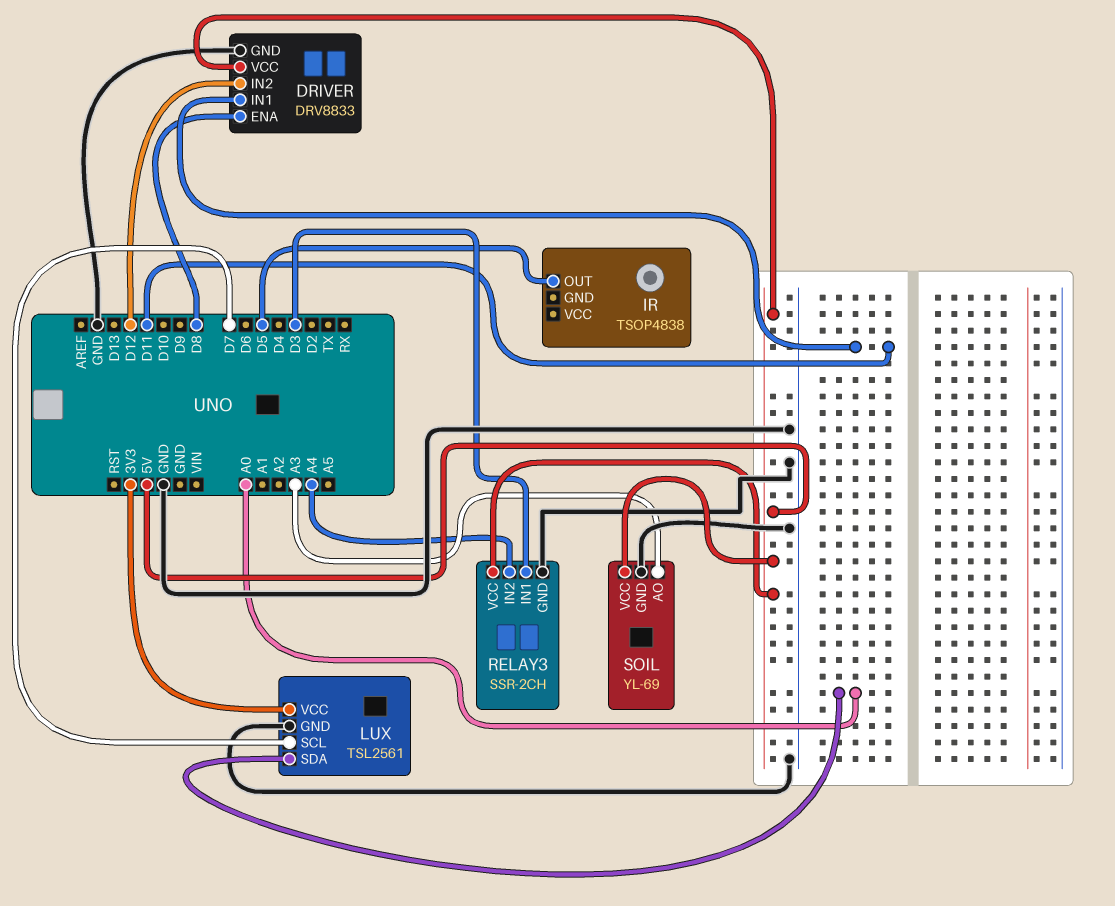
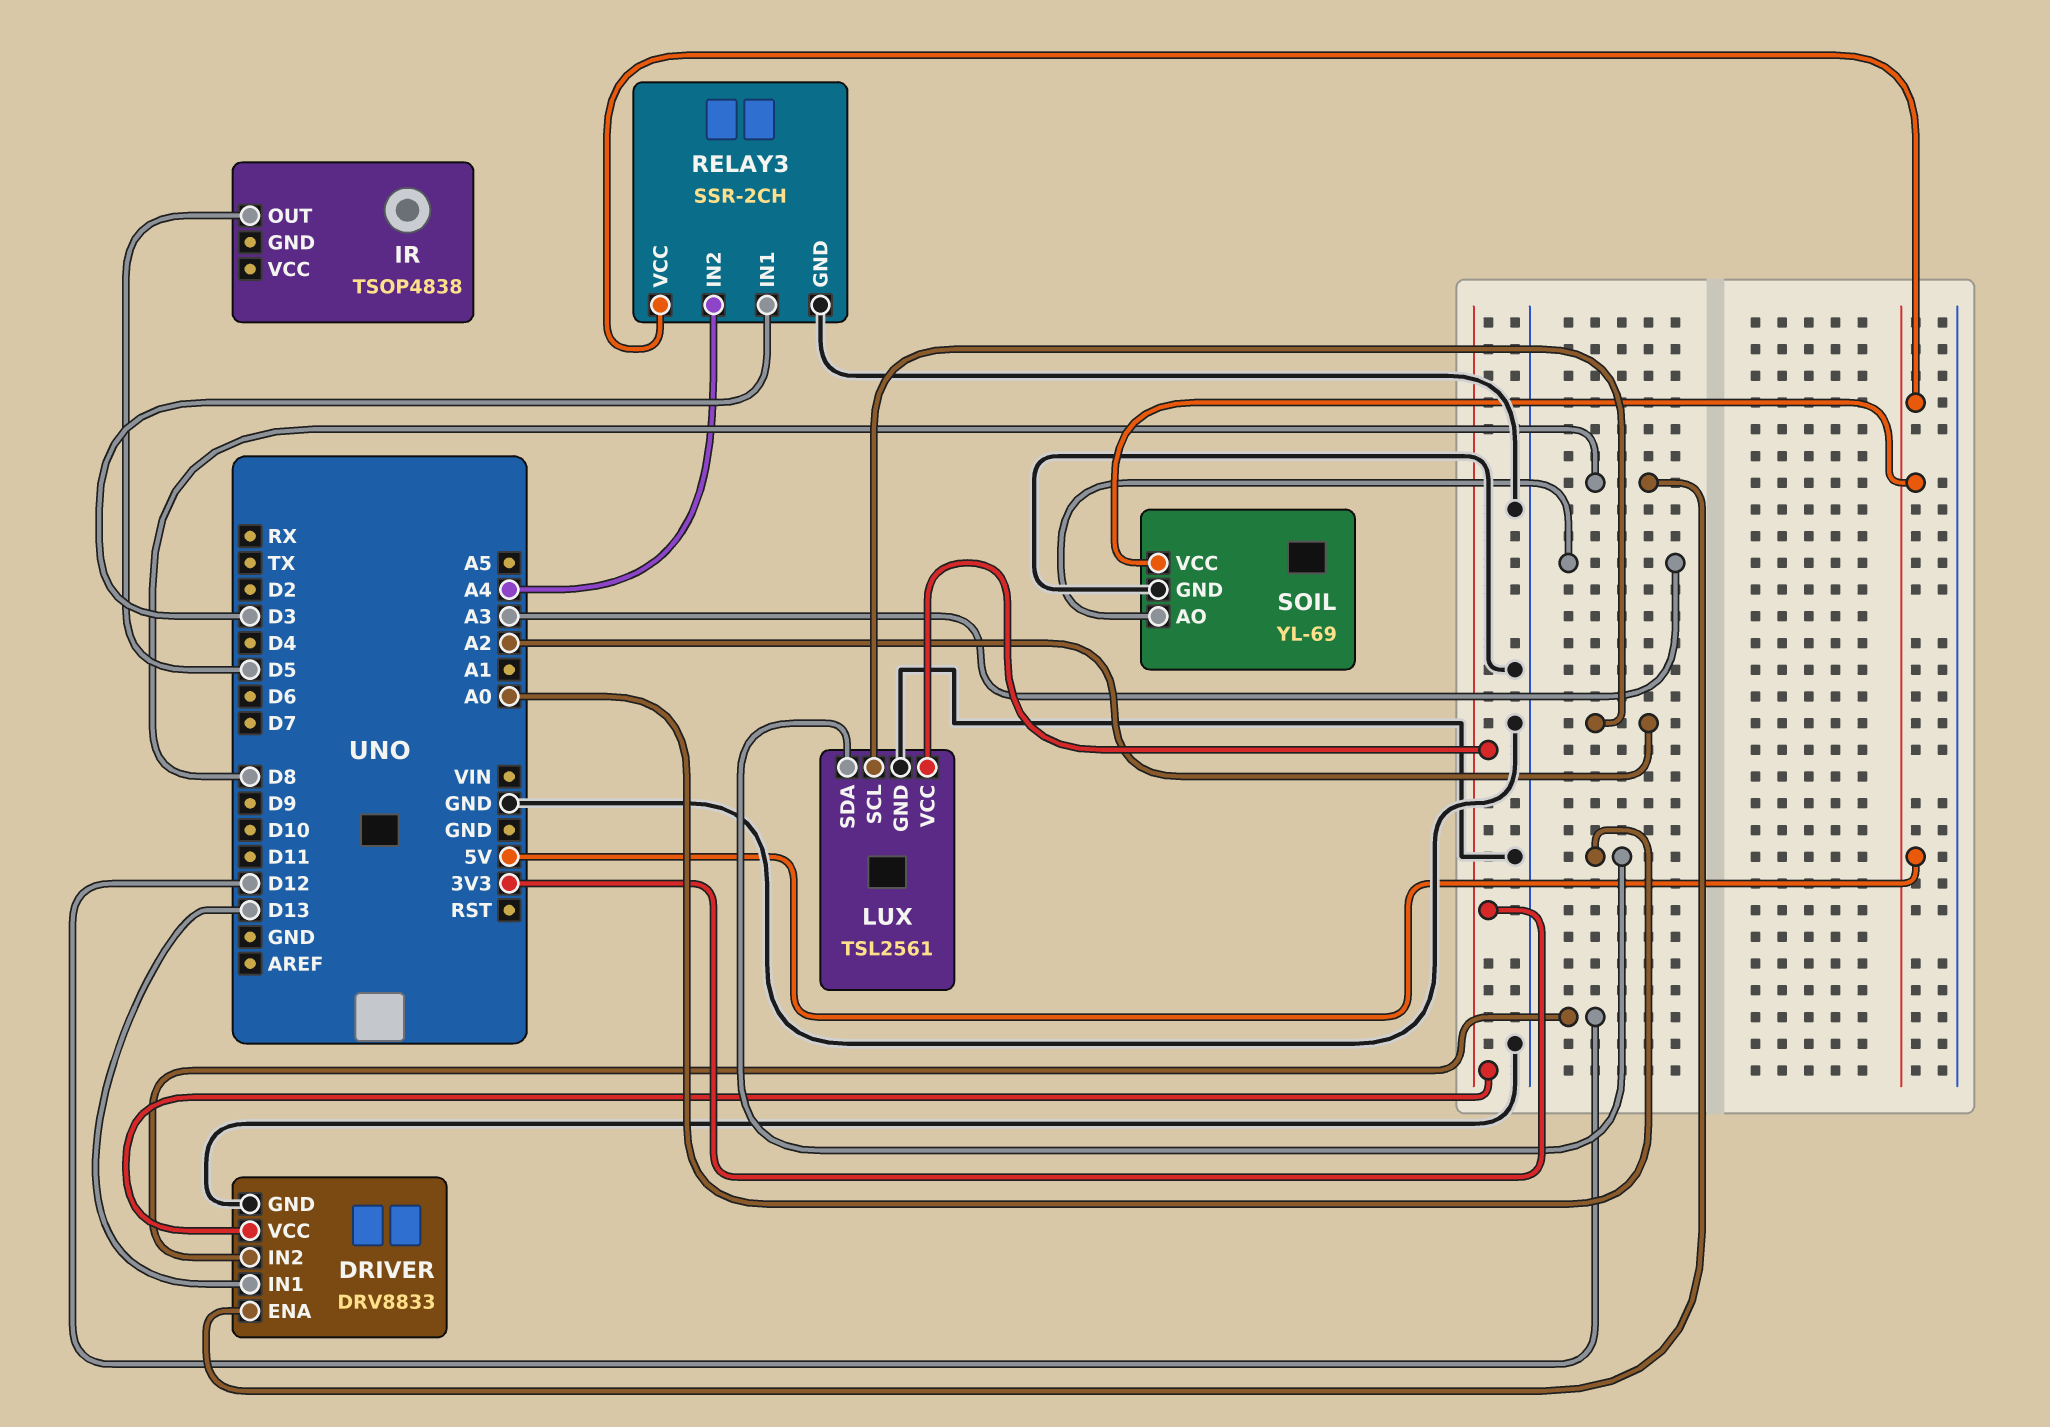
DRIVER pin IN1: D11 -> D13
DRIVER pin VCC: 5V -> 3V3
LUX pin SCL: D7 -> A2

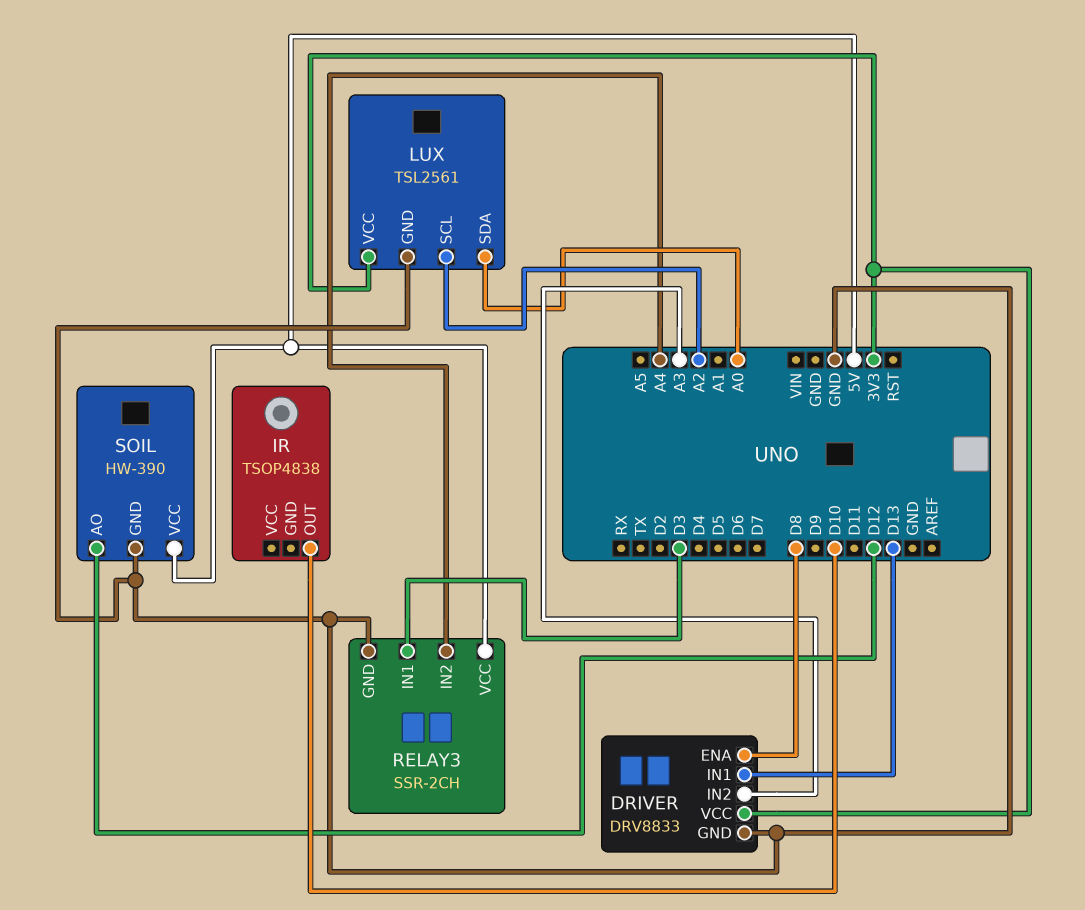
DRIVER pin IN2: D12 -> A3
IR pin OUT: D5 -> D10
SOIL: YL-69 -> HW-390
SOIL pin AO: A3 -> D12

